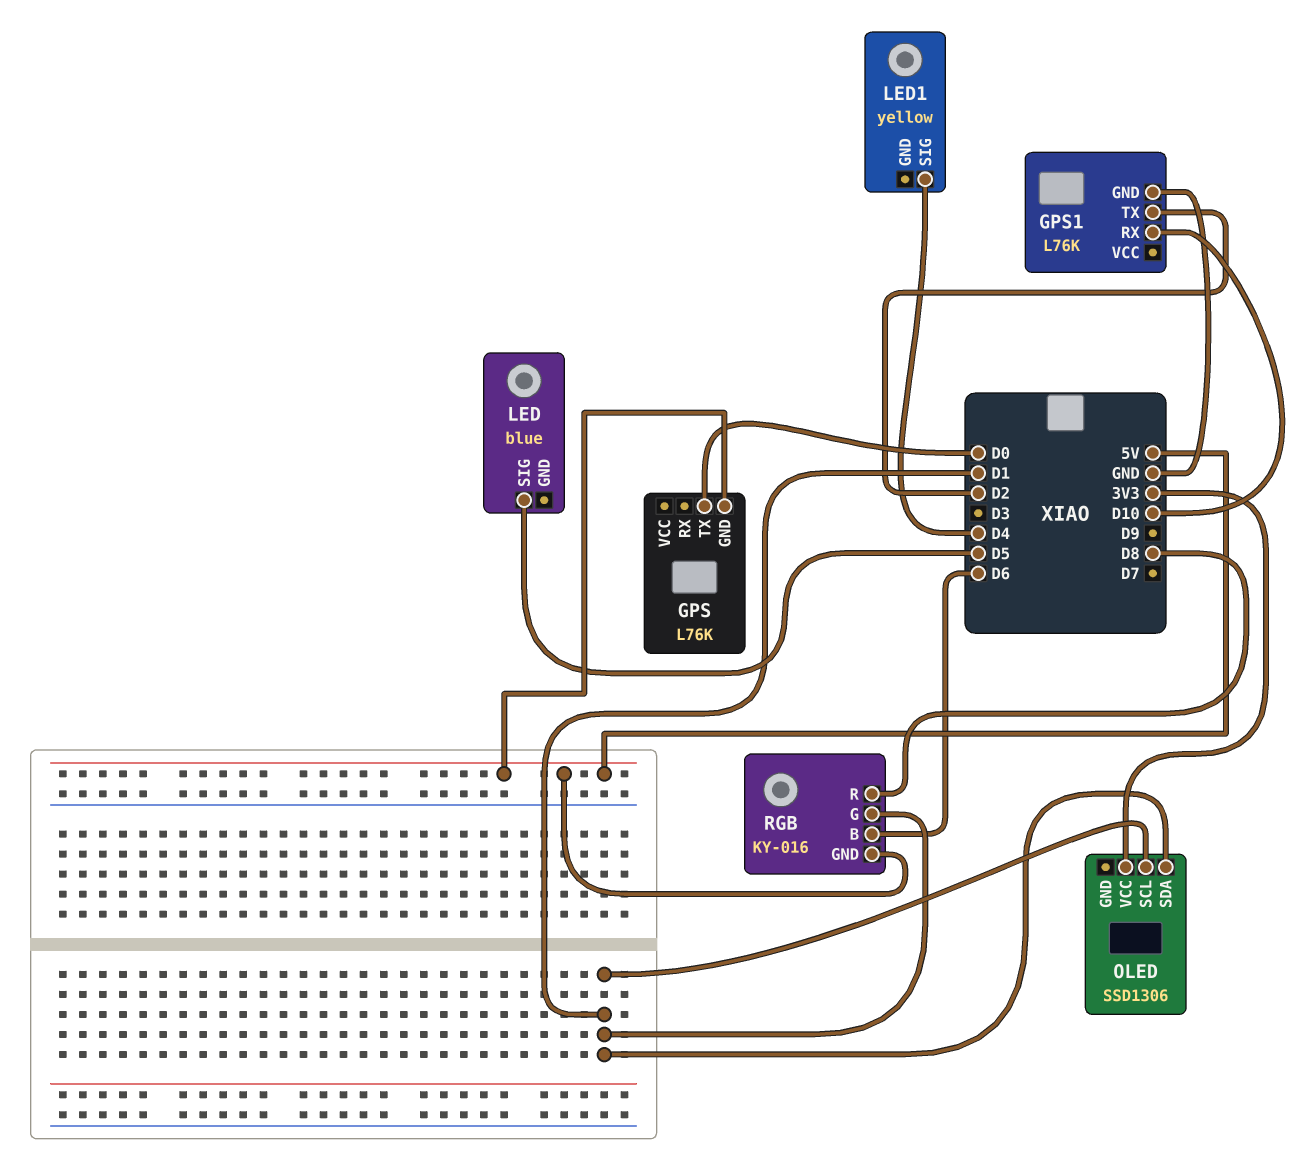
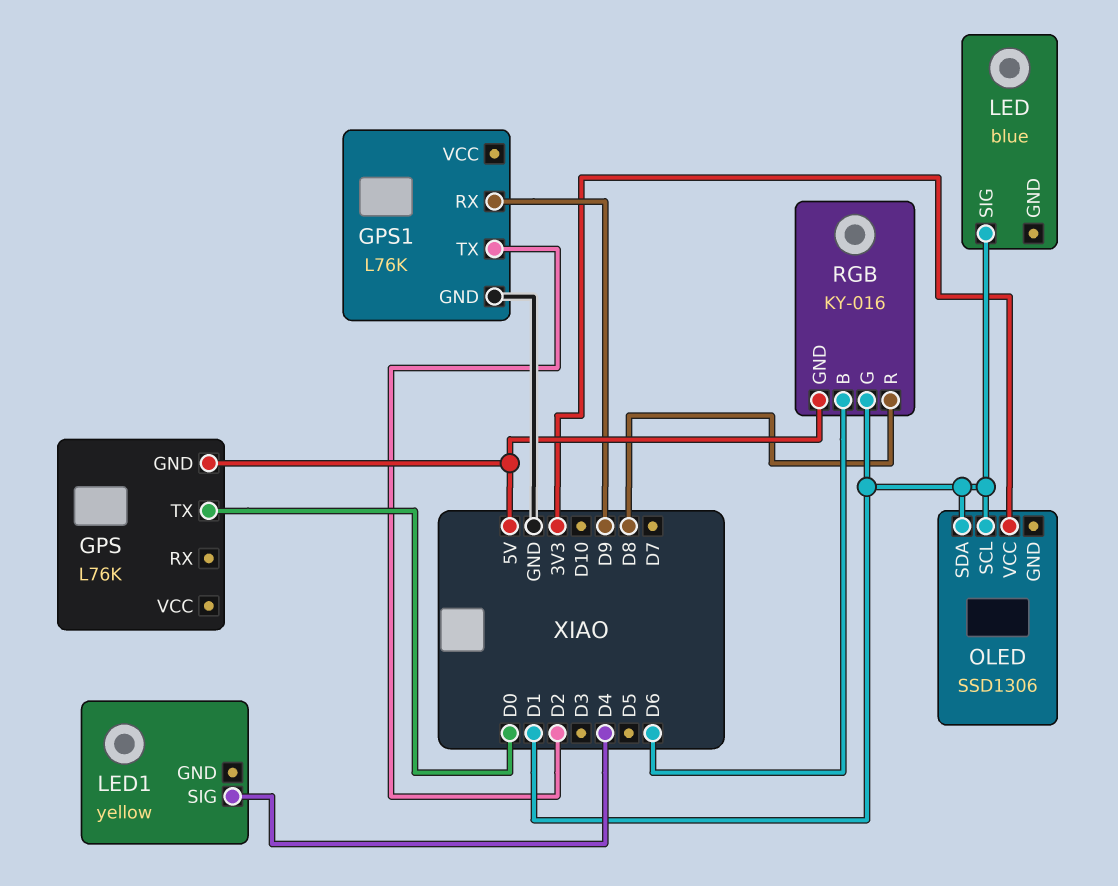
GPS1 pin RX: D10 -> D9
LED pin SIG: D5 -> D1

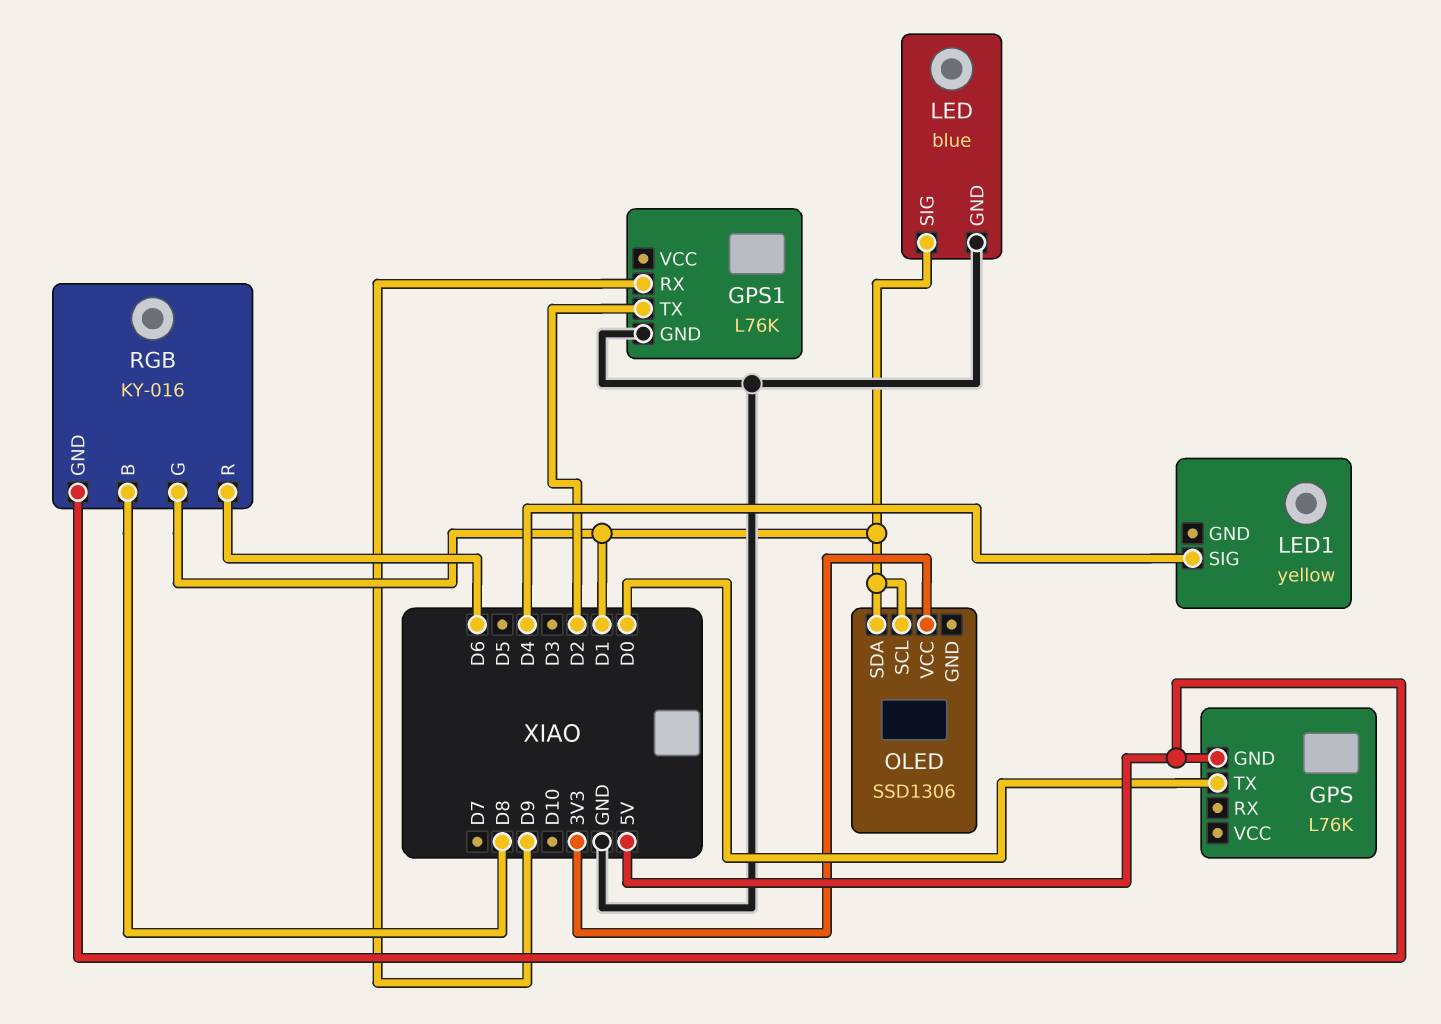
LED pin GND: none -> GND
RGB pin B: D6 -> D8
RGB pin R: D8 -> D6

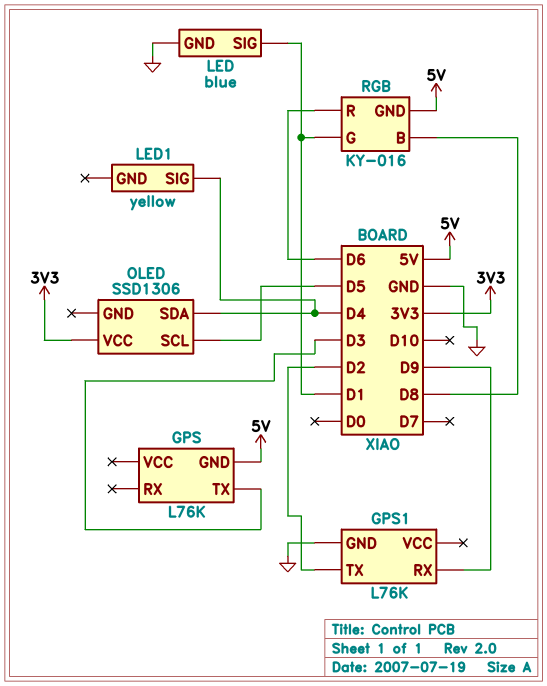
GPS pin TX: D0 -> D3
OLED pin SCL: D1 -> D5
OLED pin SDA: D1 -> D4

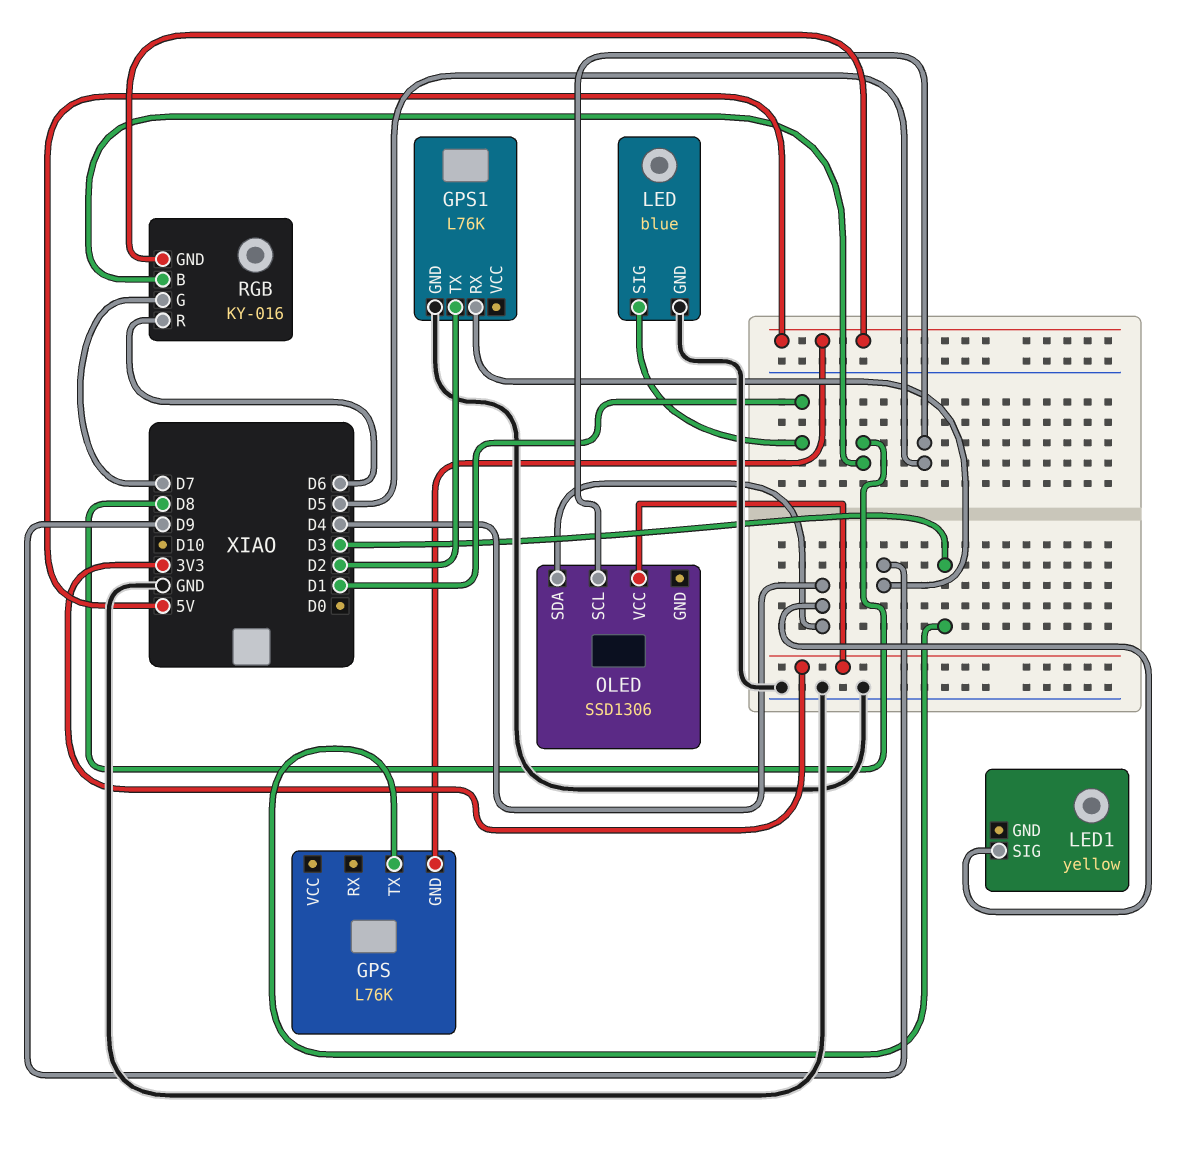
RGB pin G: D1 -> D7

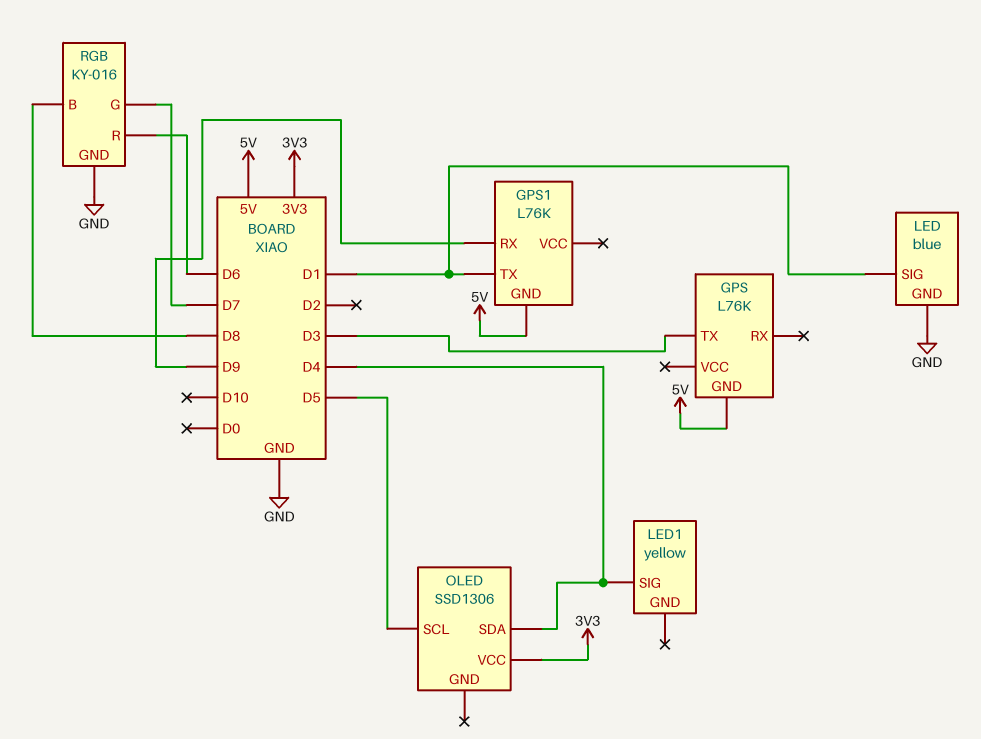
GPS1 pin GND: GND -> 5V
GPS1 pin TX: D2 -> D1
RGB pin GND: 5V -> GND

